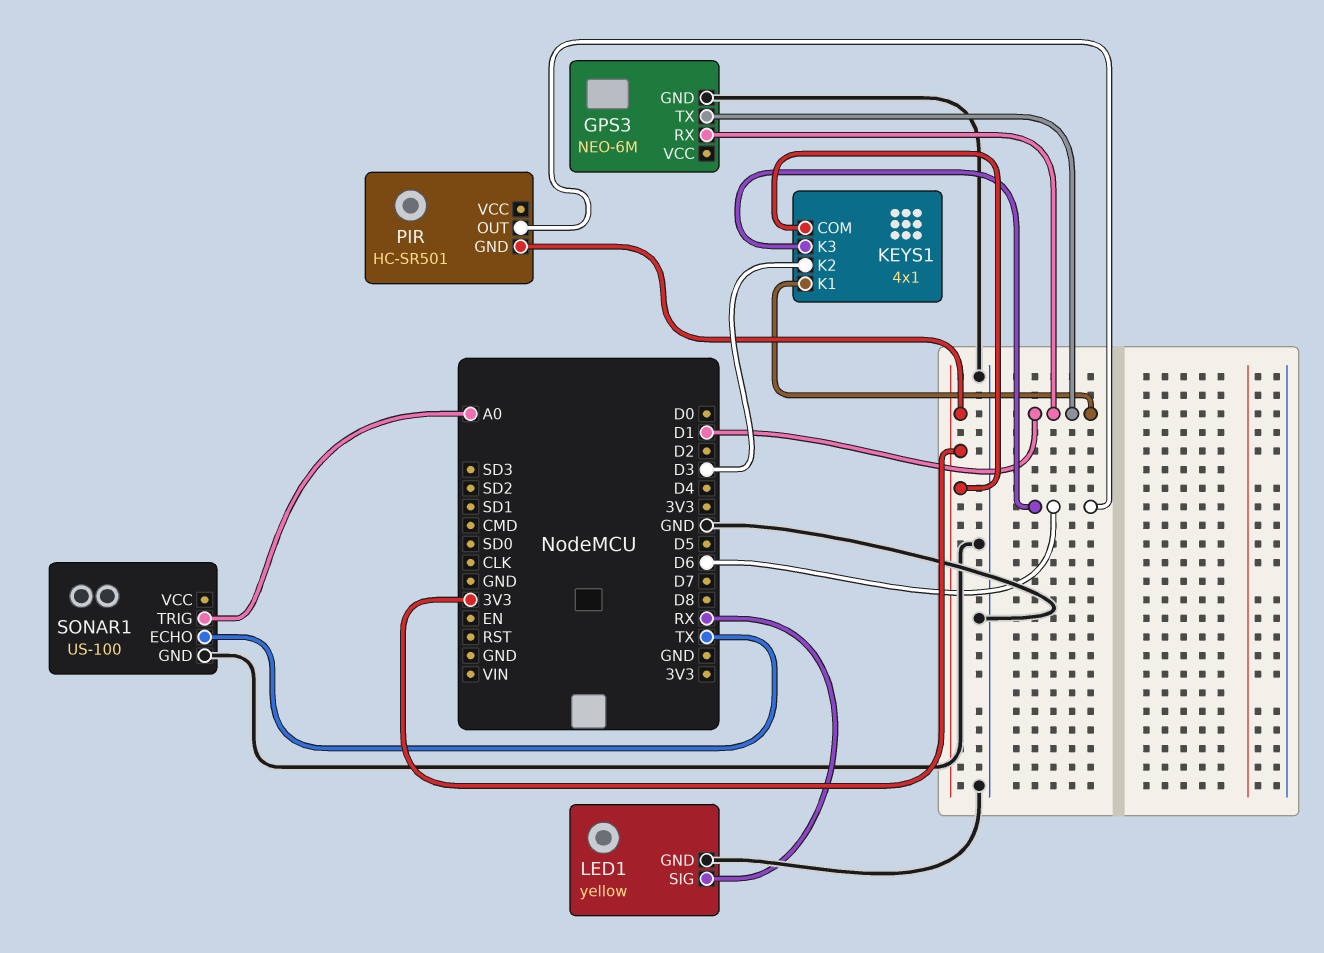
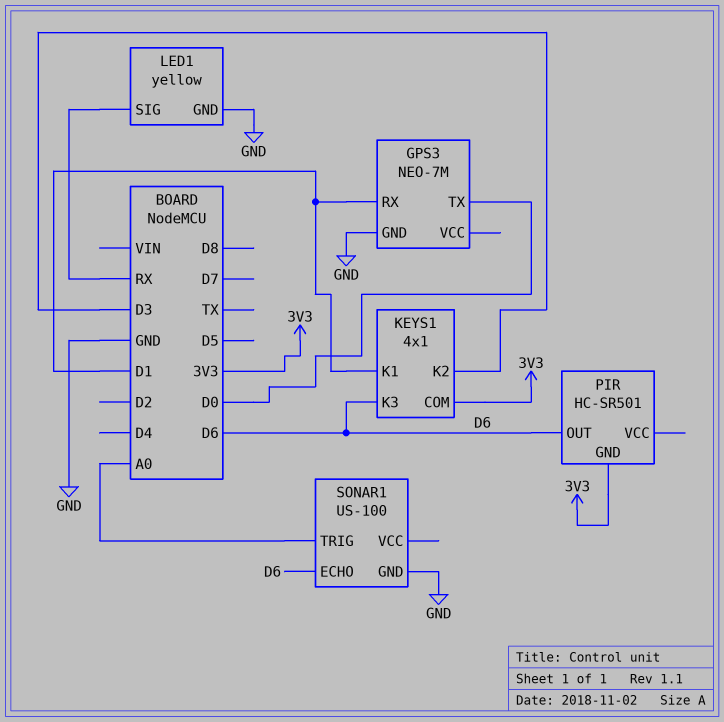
GPS3: NEO-6M -> NEO-7M
GPS3 pin TX: D1 -> D0
SONAR1 pin ECHO: TX -> D6

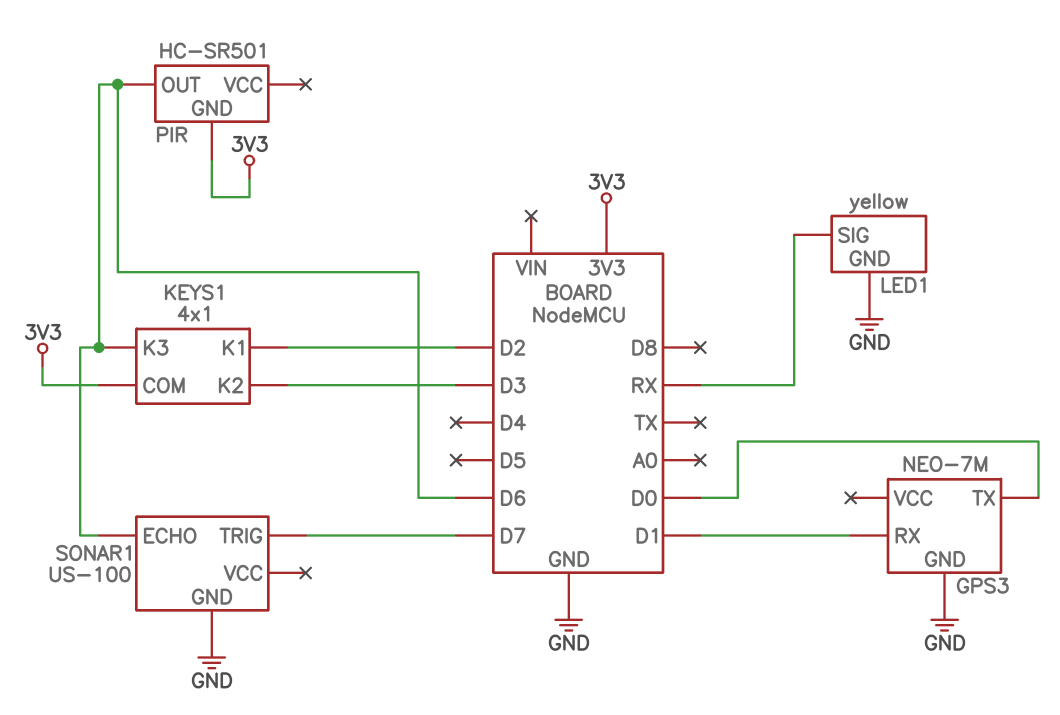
KEYS1 pin K1: D1 -> D2
SONAR1 pin TRIG: A0 -> D7

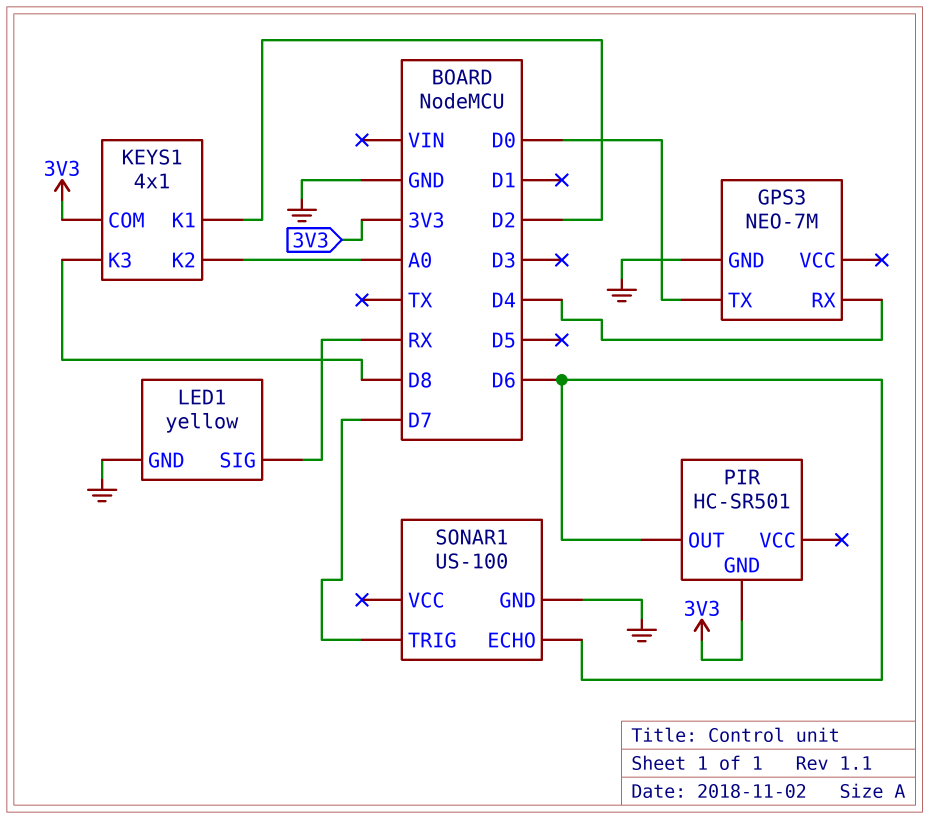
GPS3 pin RX: D1 -> D4
KEYS1 pin K2: D3 -> A0
KEYS1 pin K3: D6 -> D8

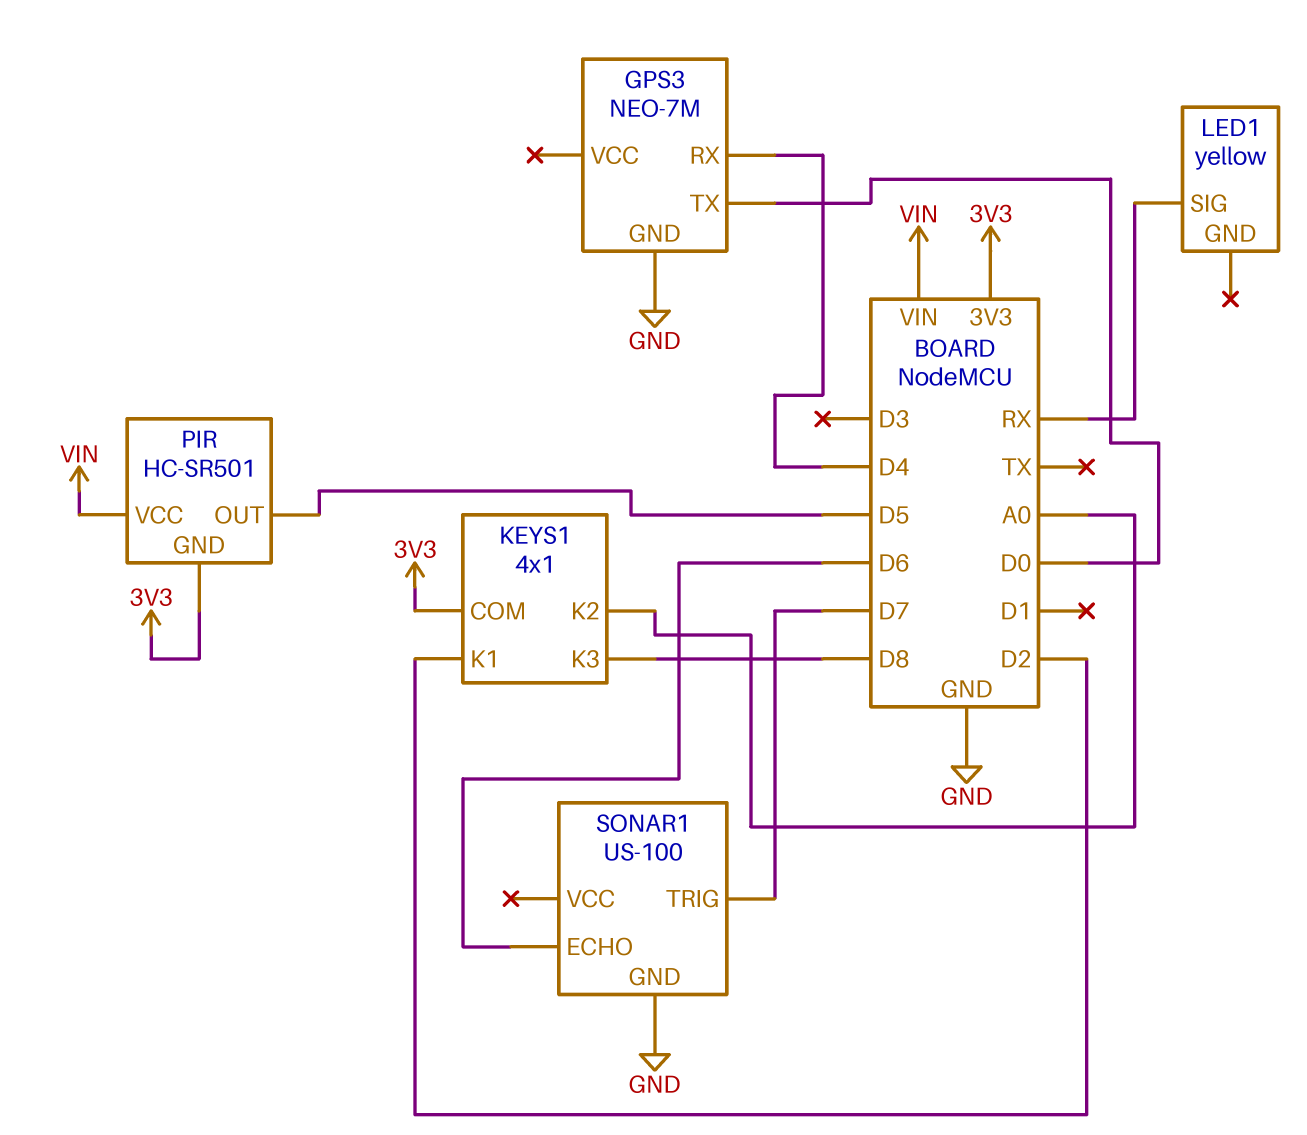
LED1 pin GND: GND -> none
PIR pin OUT: D6 -> D5
PIR pin VCC: none -> VIN

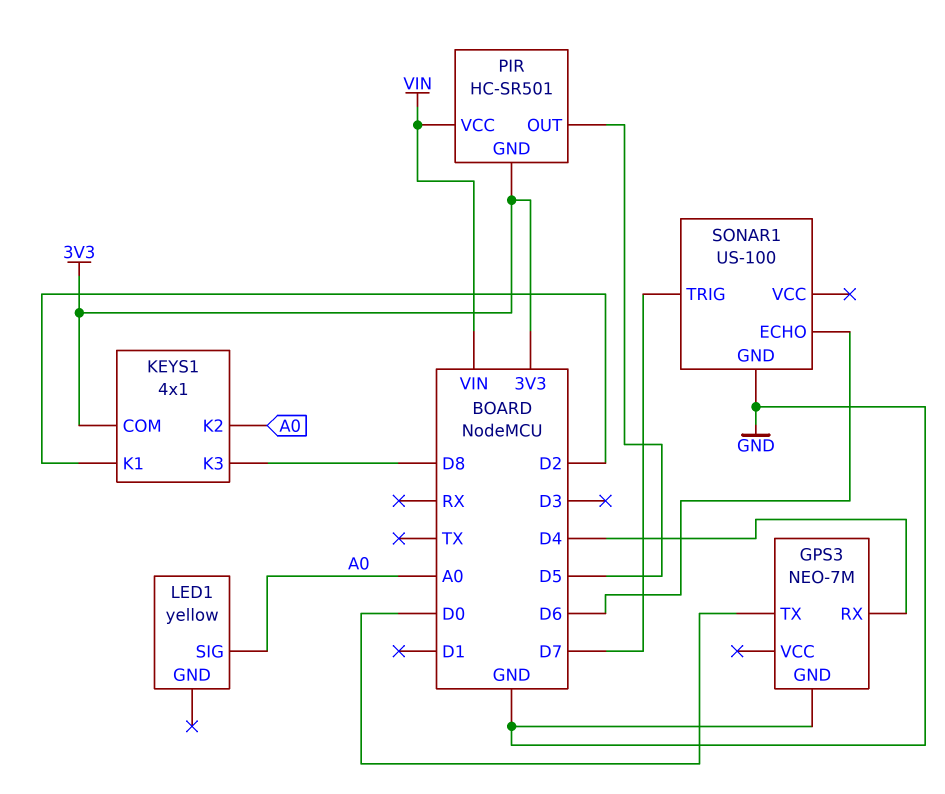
LED1 pin SIG: RX -> A0

